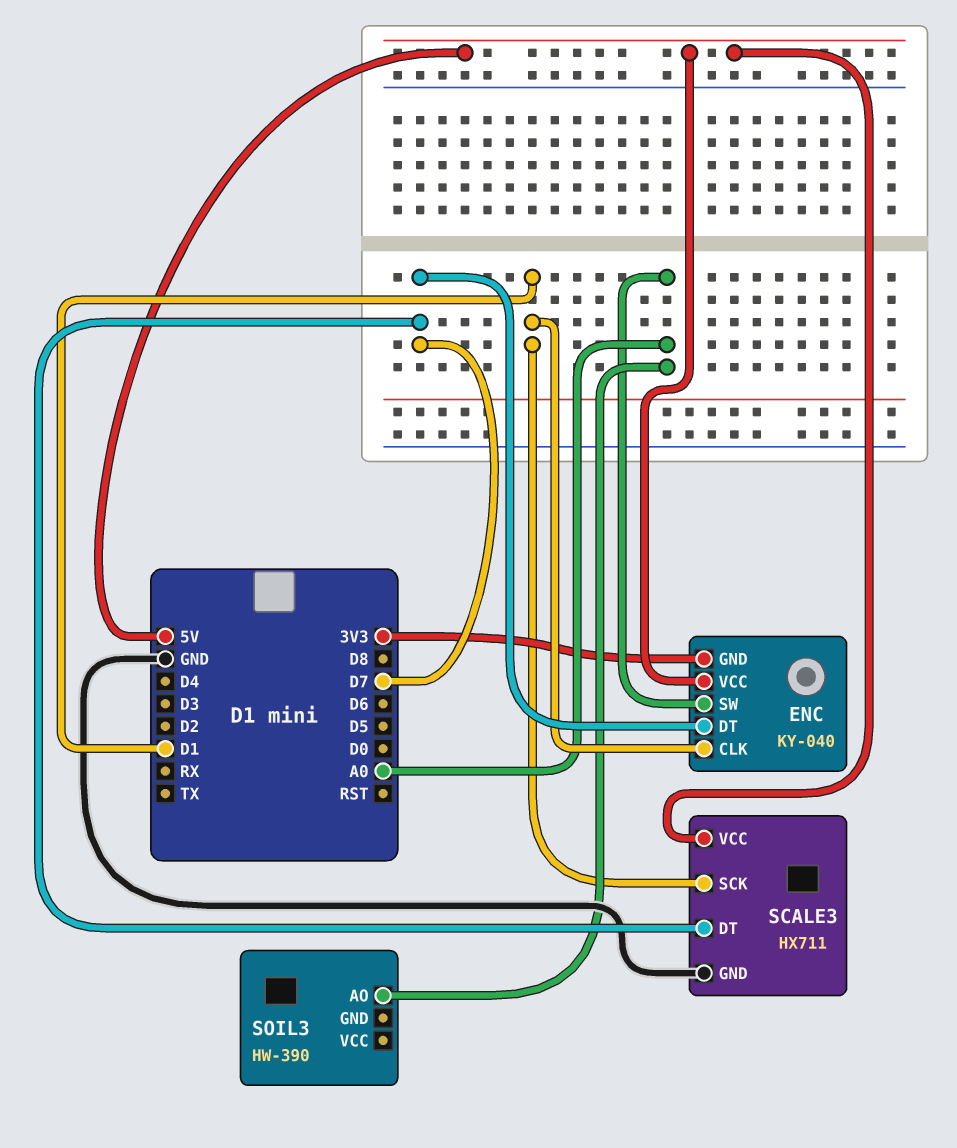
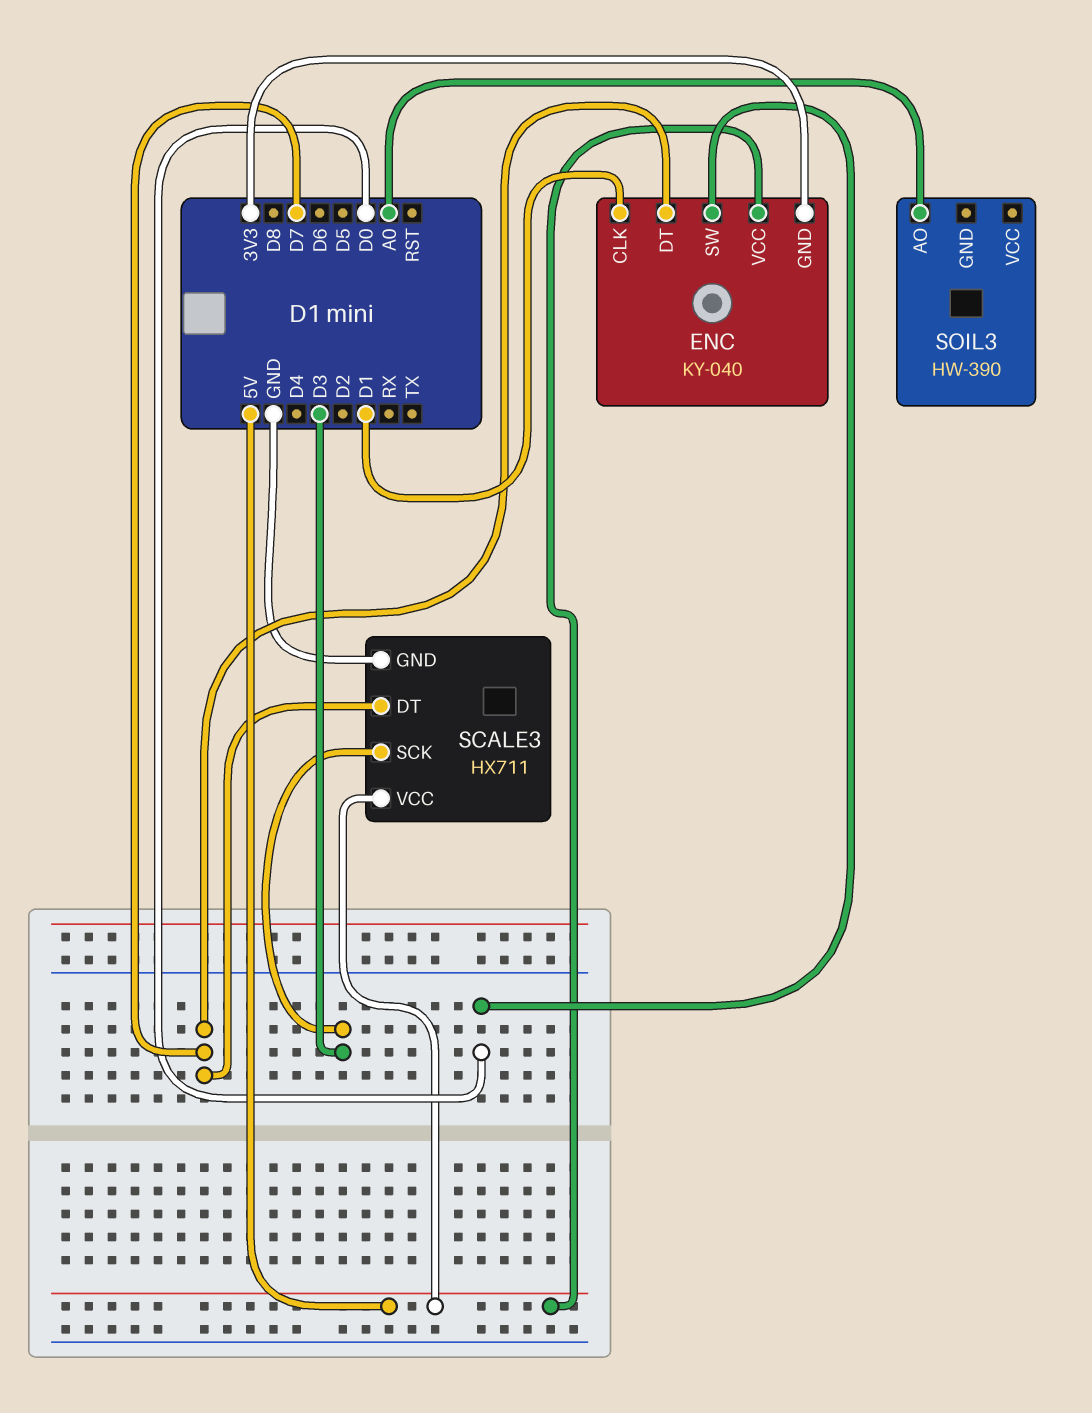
ENC pin SW: A0 -> D0
SCALE3 pin SCK: D1 -> D3

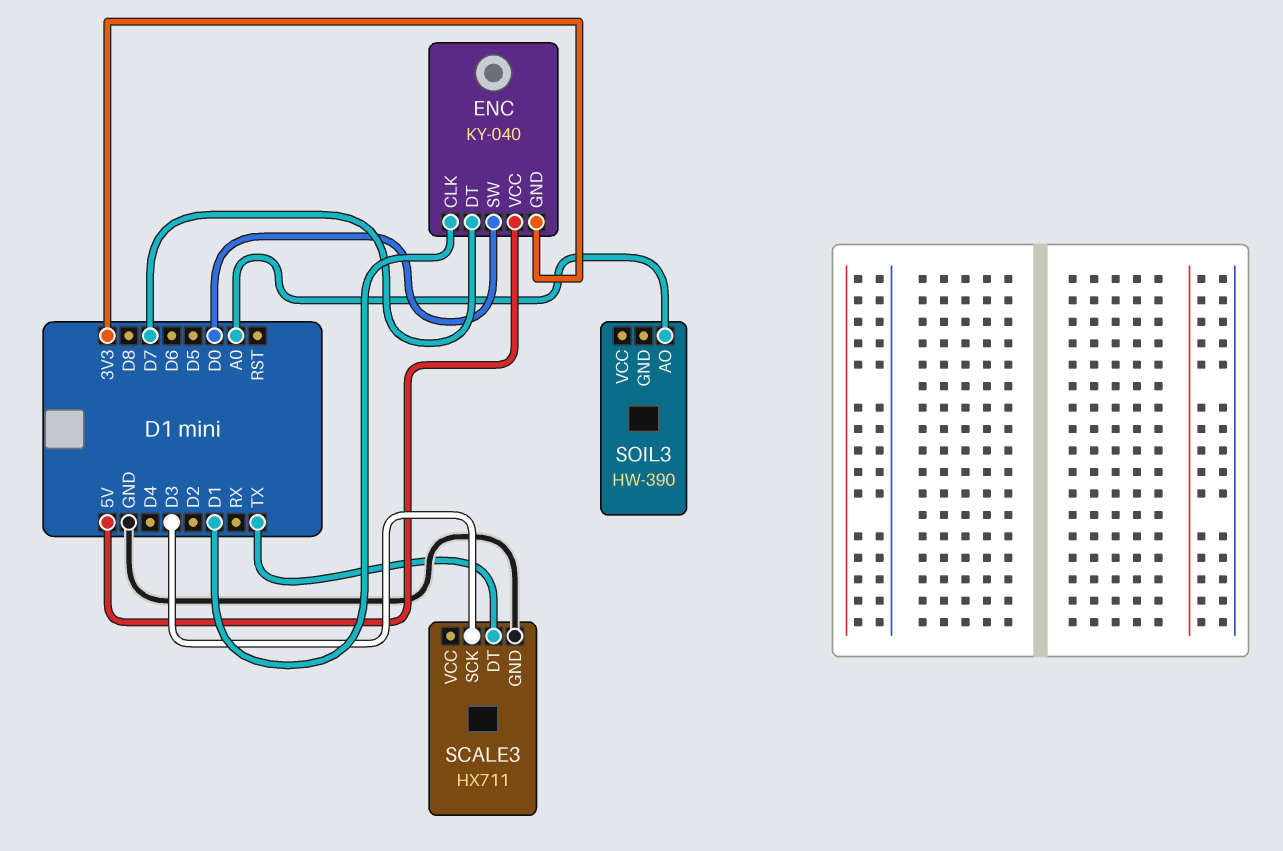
SCALE3 pin DT: D7 -> TX
SCALE3 pin VCC: 5V -> none

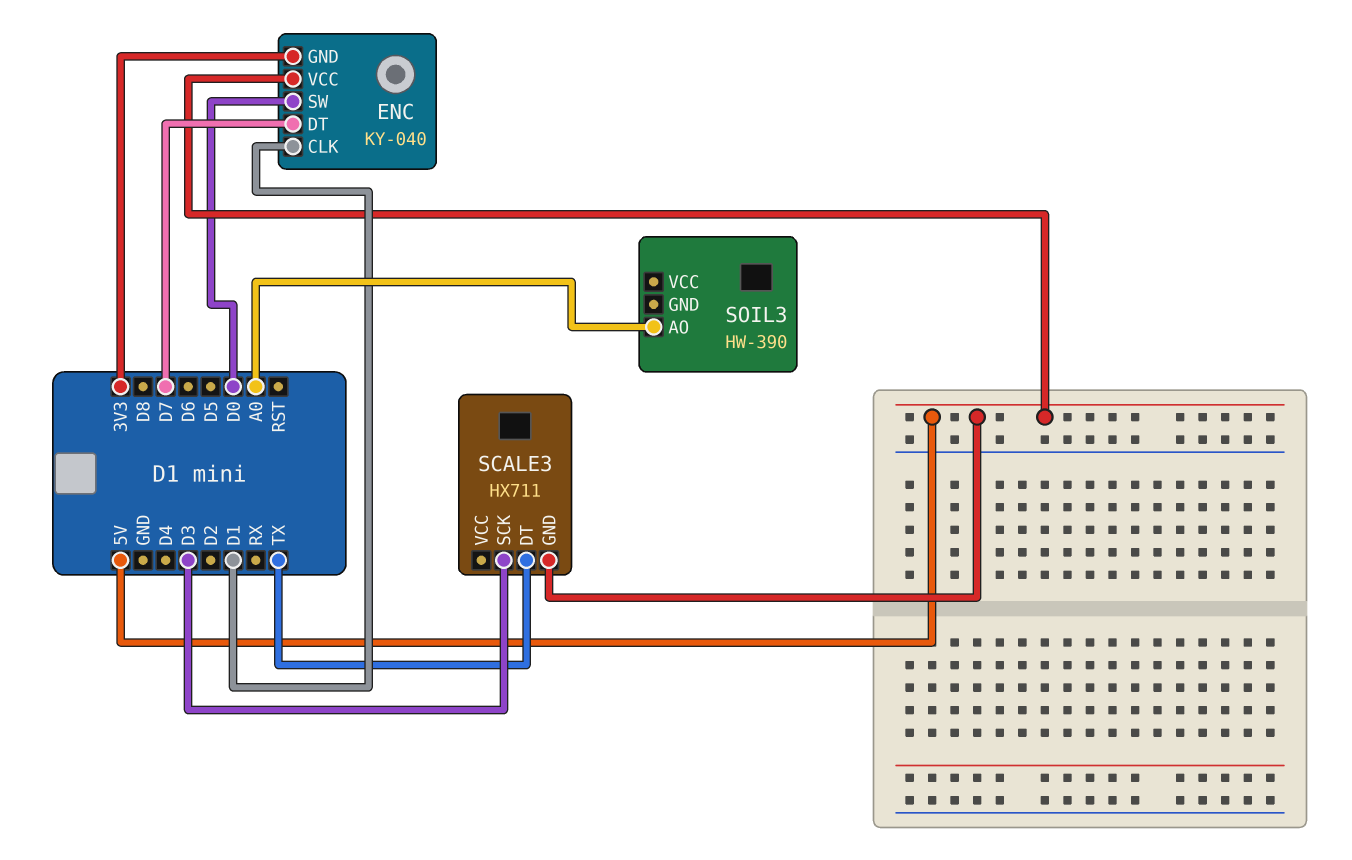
SCALE3 pin GND: GND -> 5V

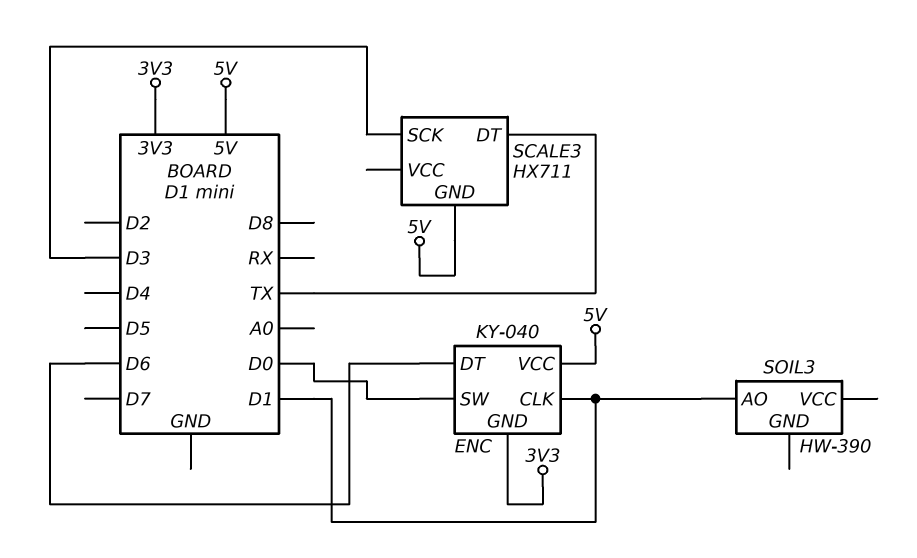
ENC pin DT: D7 -> D6
SOIL3 pin AO: A0 -> D1

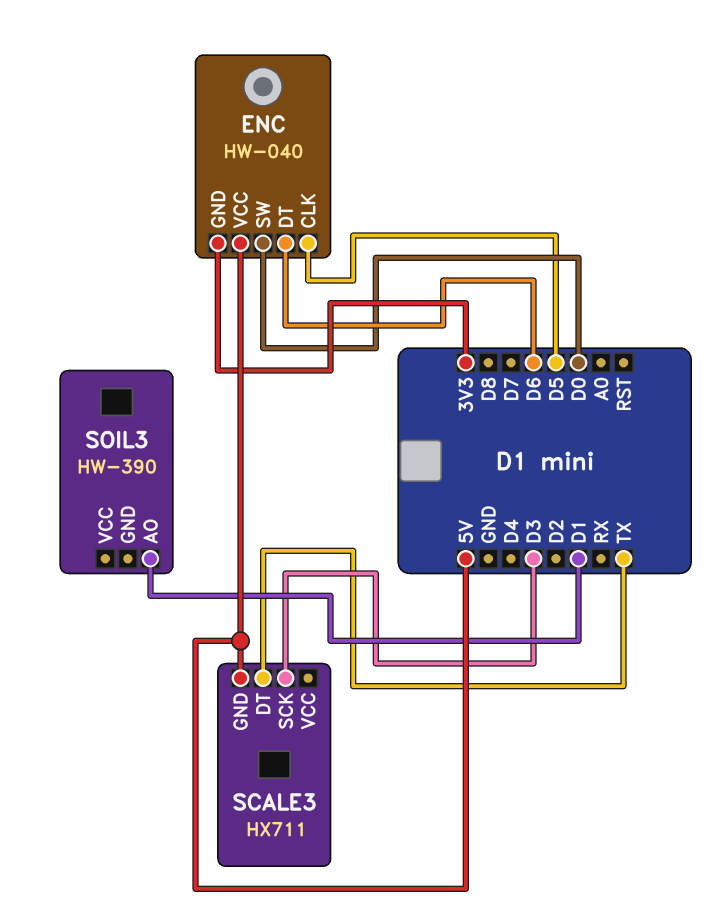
ENC: KY-040 -> HW-040
ENC pin CLK: D1 -> D5

